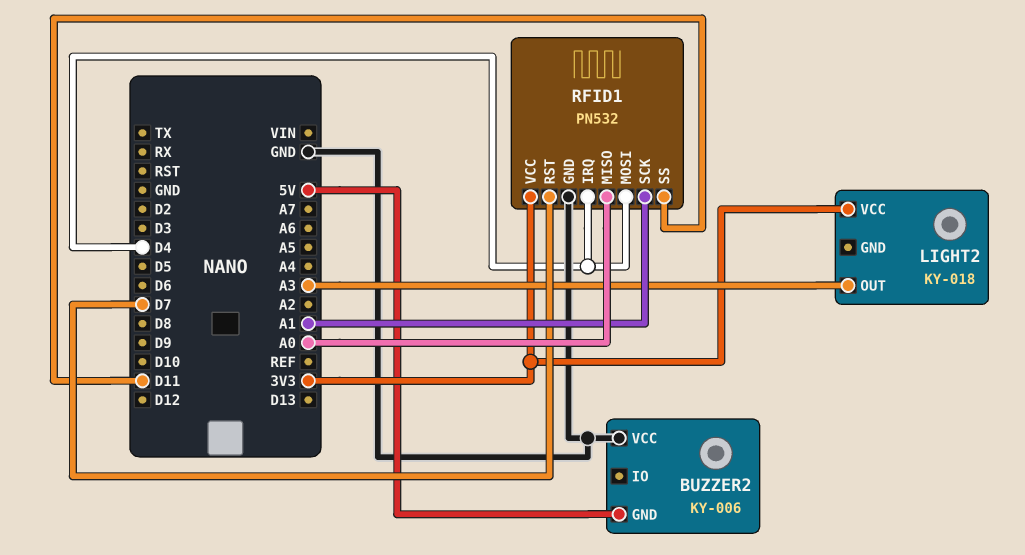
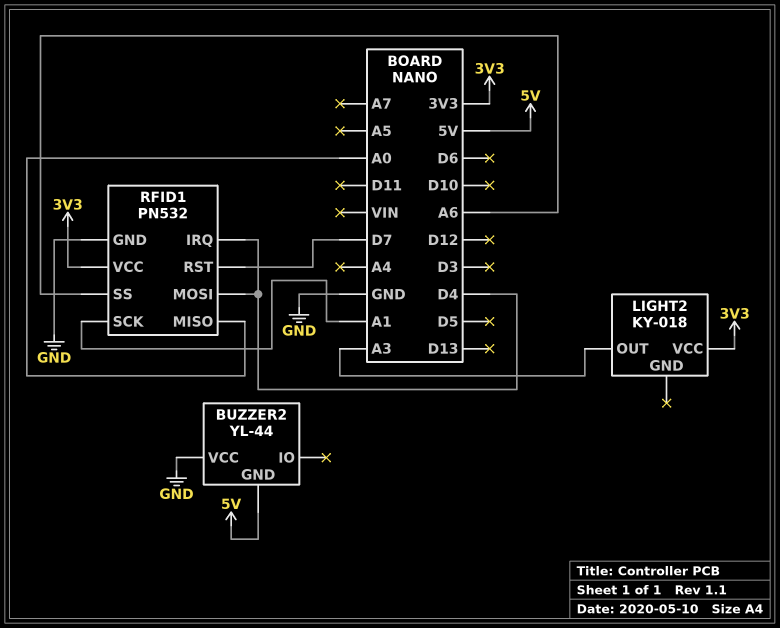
BUZZER2: KY-006 -> YL-44
RFID1 pin SS: D11 -> A6

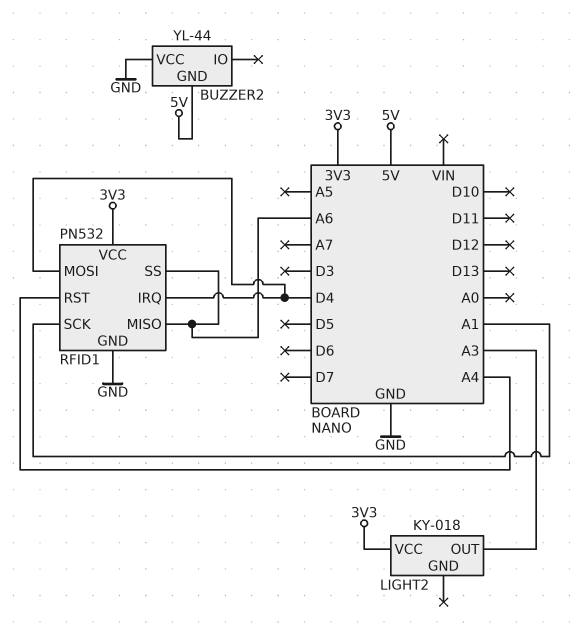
RFID1 pin MISO: A0 -> A6
RFID1 pin RST: D7 -> A4

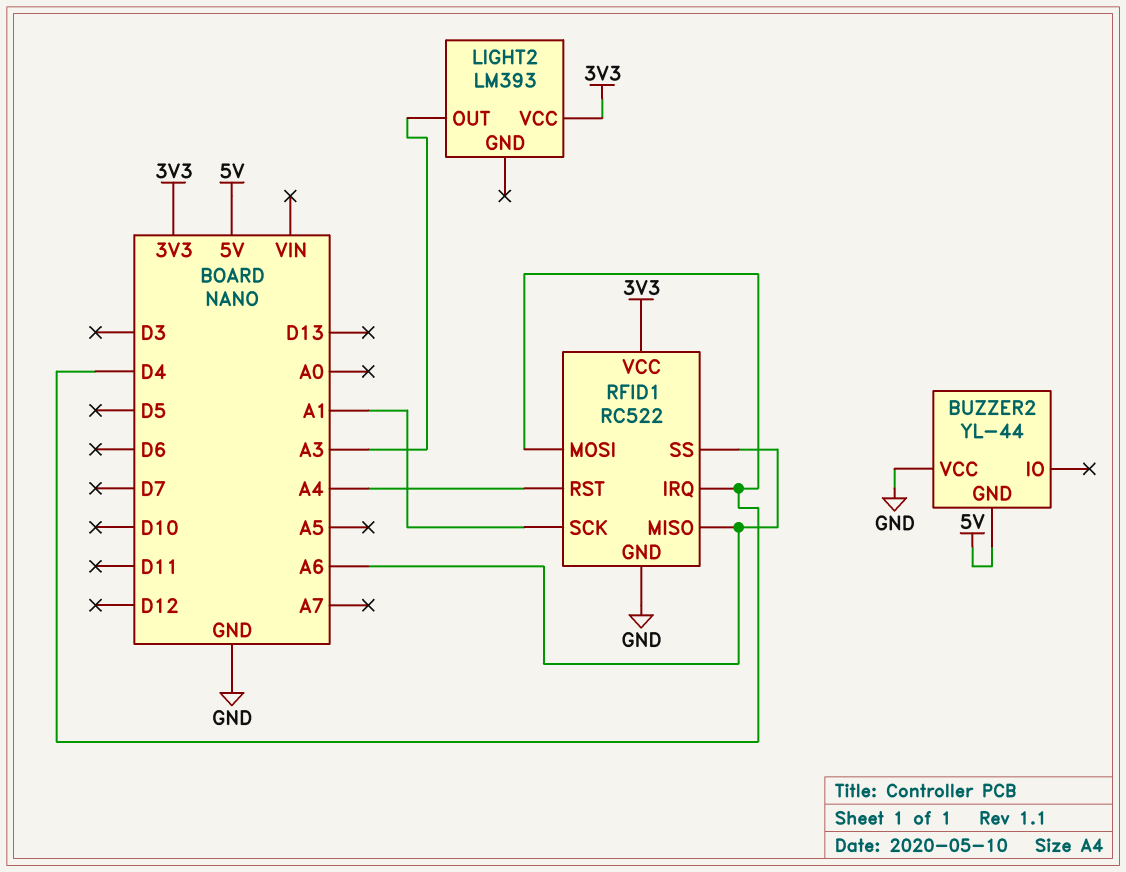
LIGHT2: KY-018 -> LM393
RFID1: PN532 -> RC522

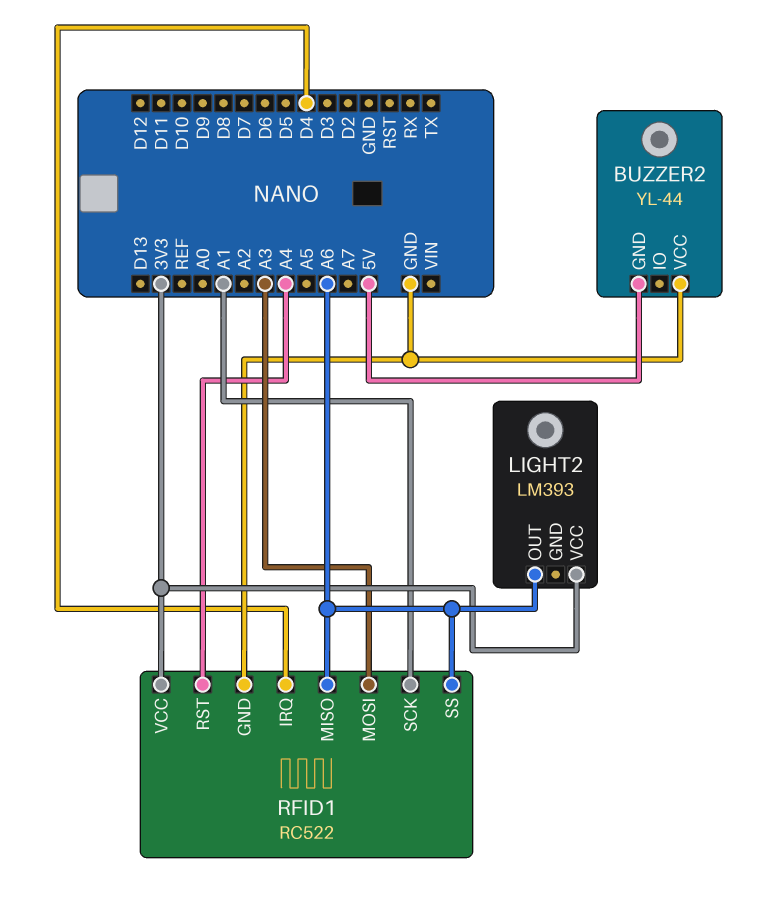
LIGHT2 pin OUT: A3 -> A6
RFID1 pin MOSI: D4 -> A3

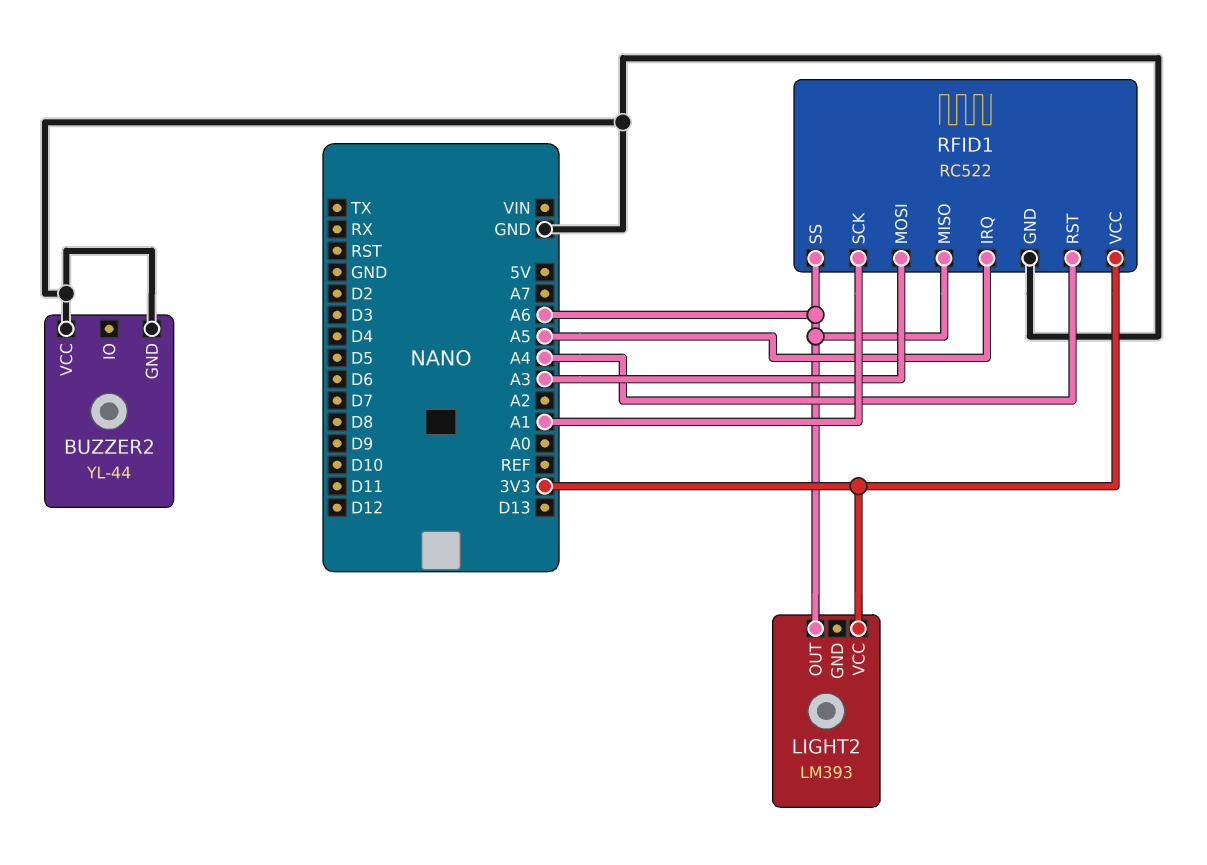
BUZZER2 pin GND: 5V -> GND
RFID1 pin IRQ: D4 -> A5

